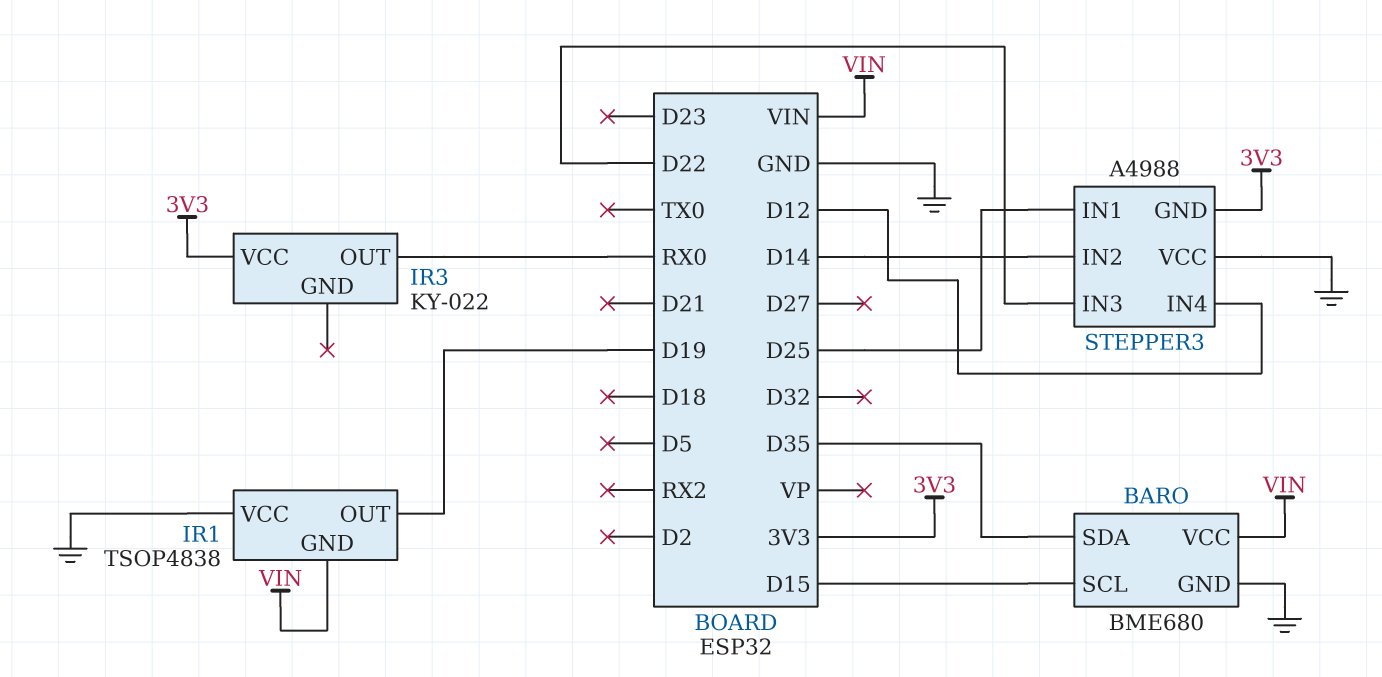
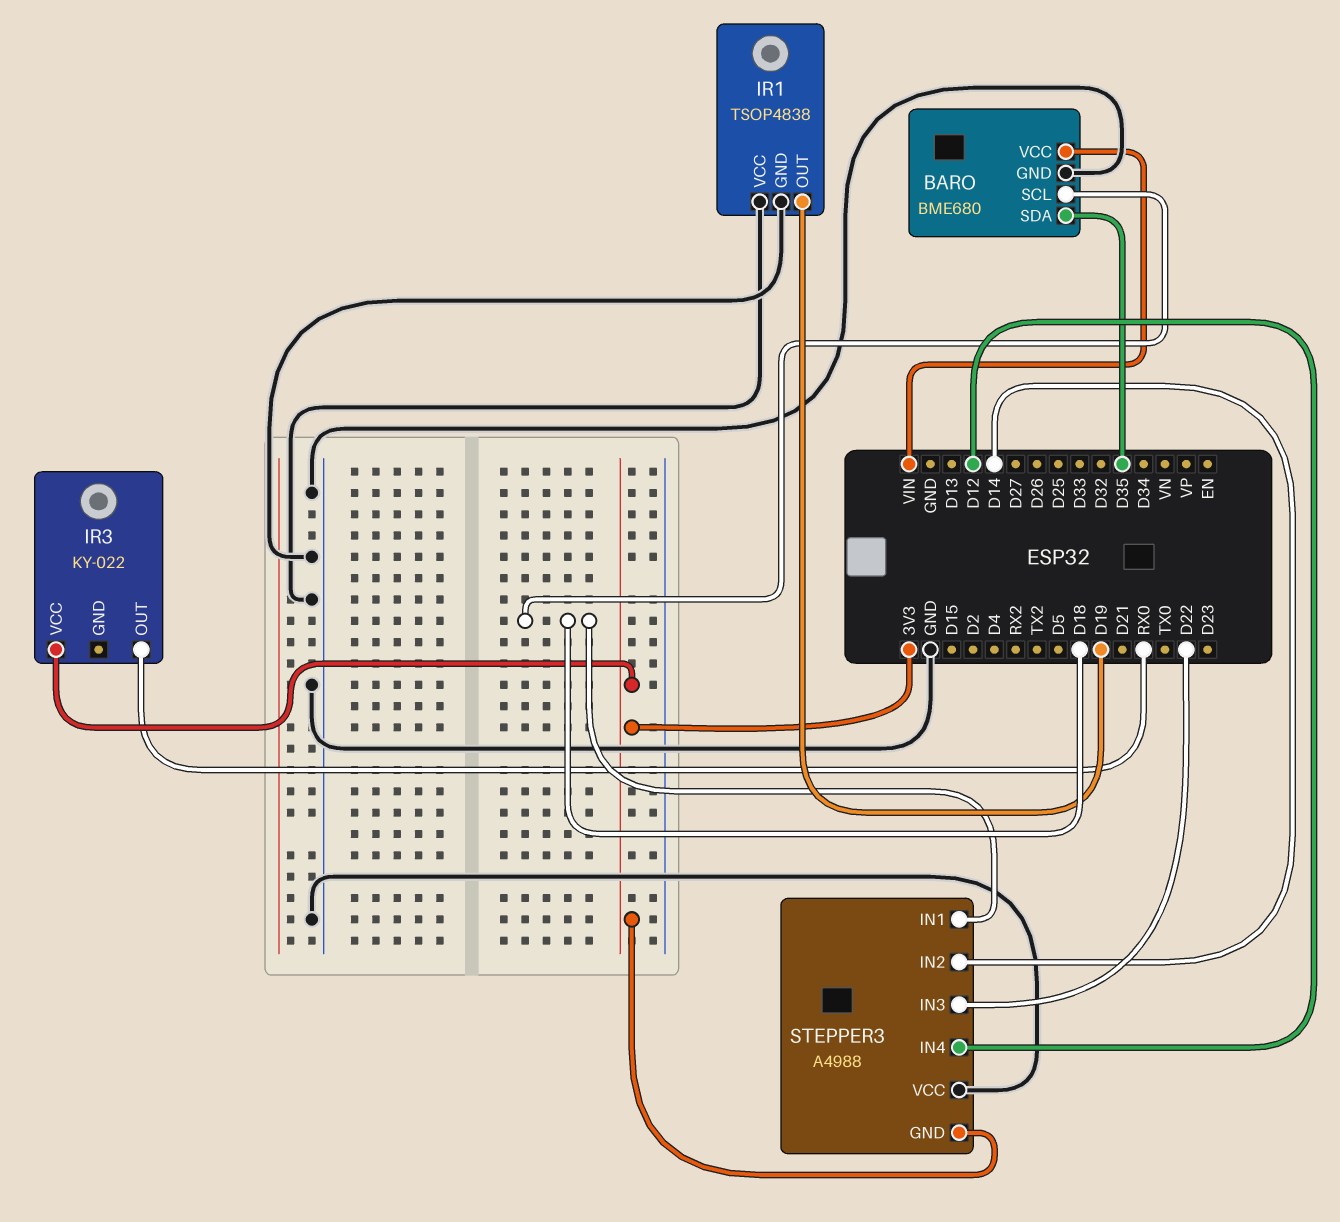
BARO pin SCL: D15 -> D18
IR1 pin GND: VIN -> GND
STEPPER3 pin IN1: D25 -> D18

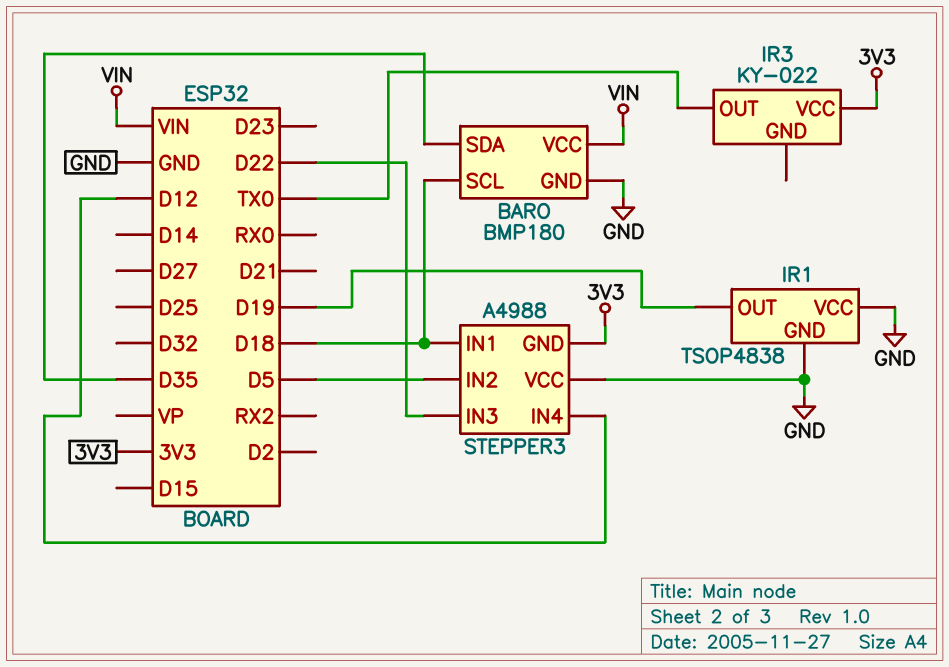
BARO: BME680 -> BMP180
IR3 pin OUT: RX0 -> TX0
STEPPER3 pin IN2: D14 -> D5

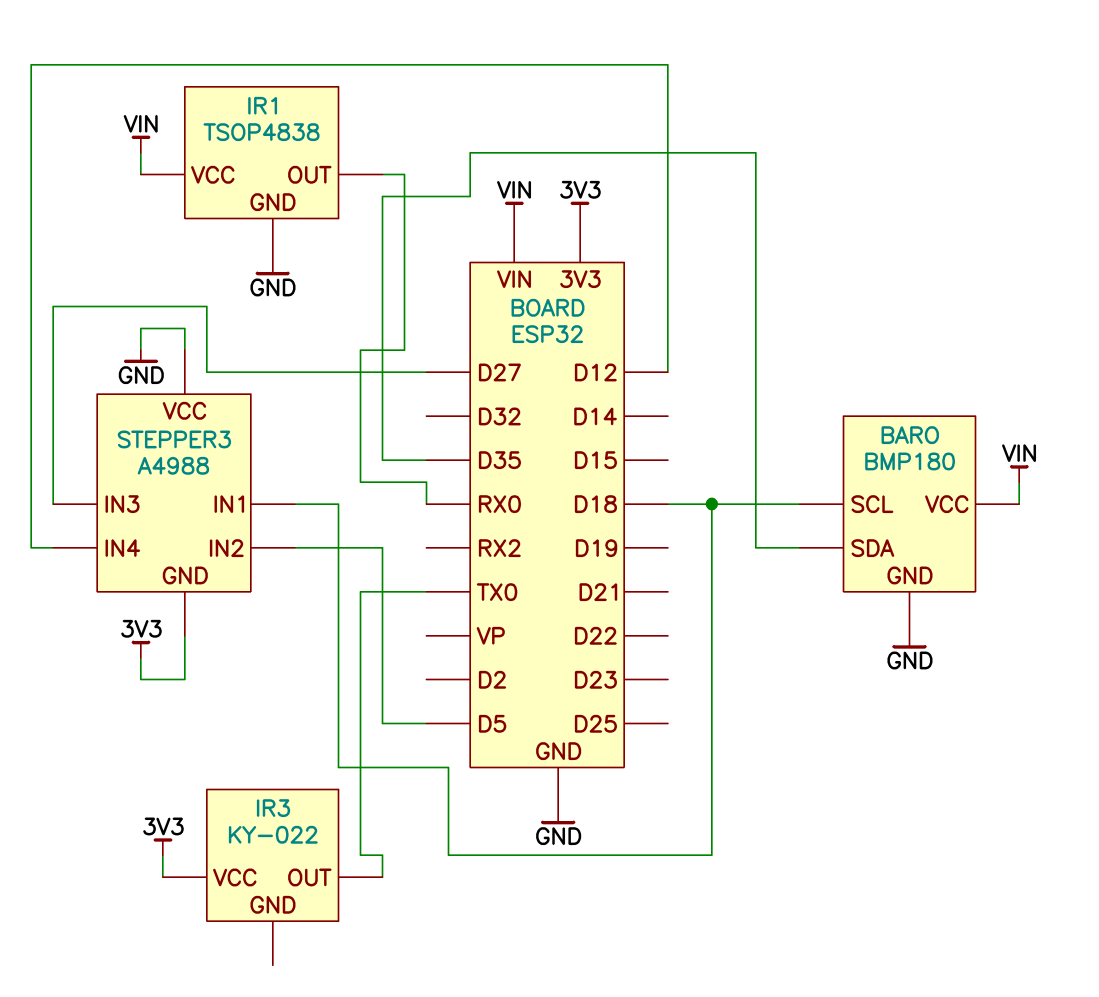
IR1 pin OUT: D19 -> RX0
IR1 pin VCC: GND -> VIN
STEPPER3 pin IN3: D22 -> D27

